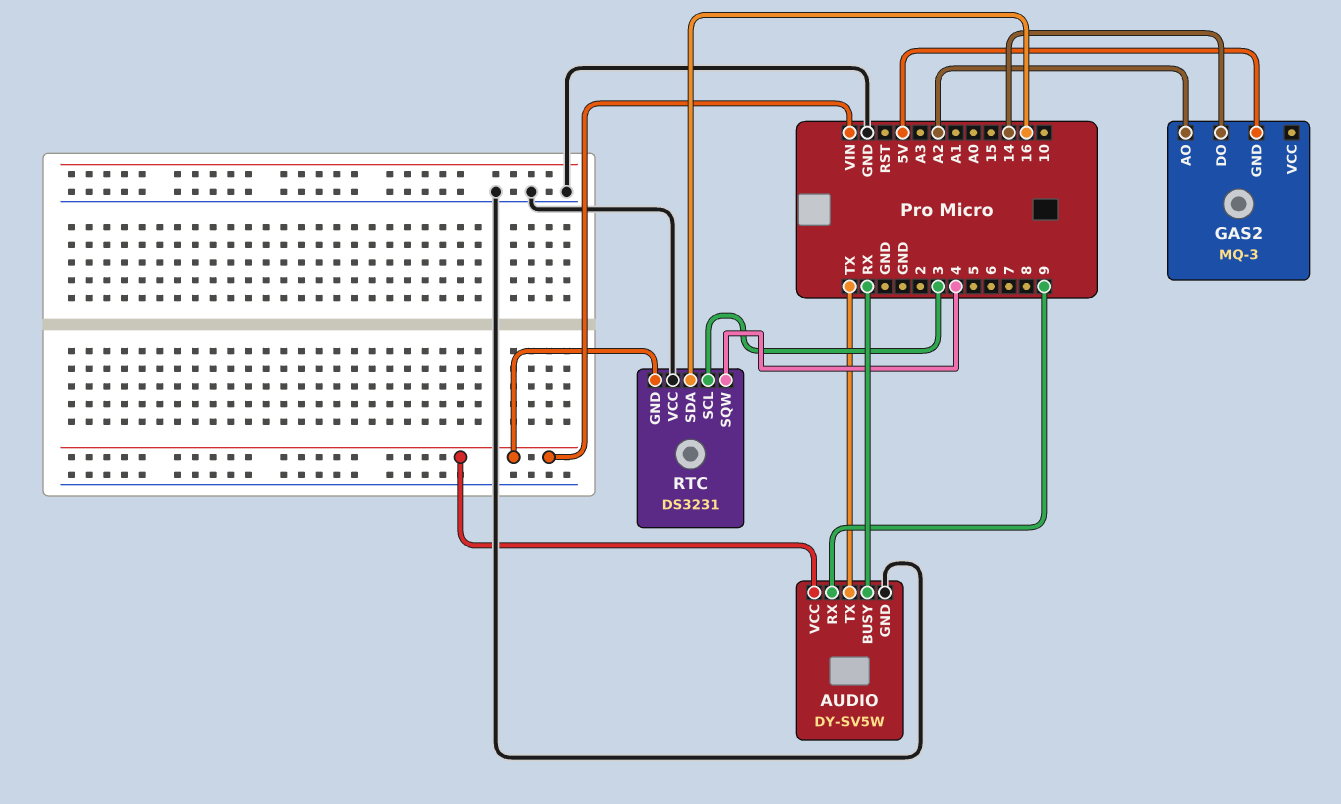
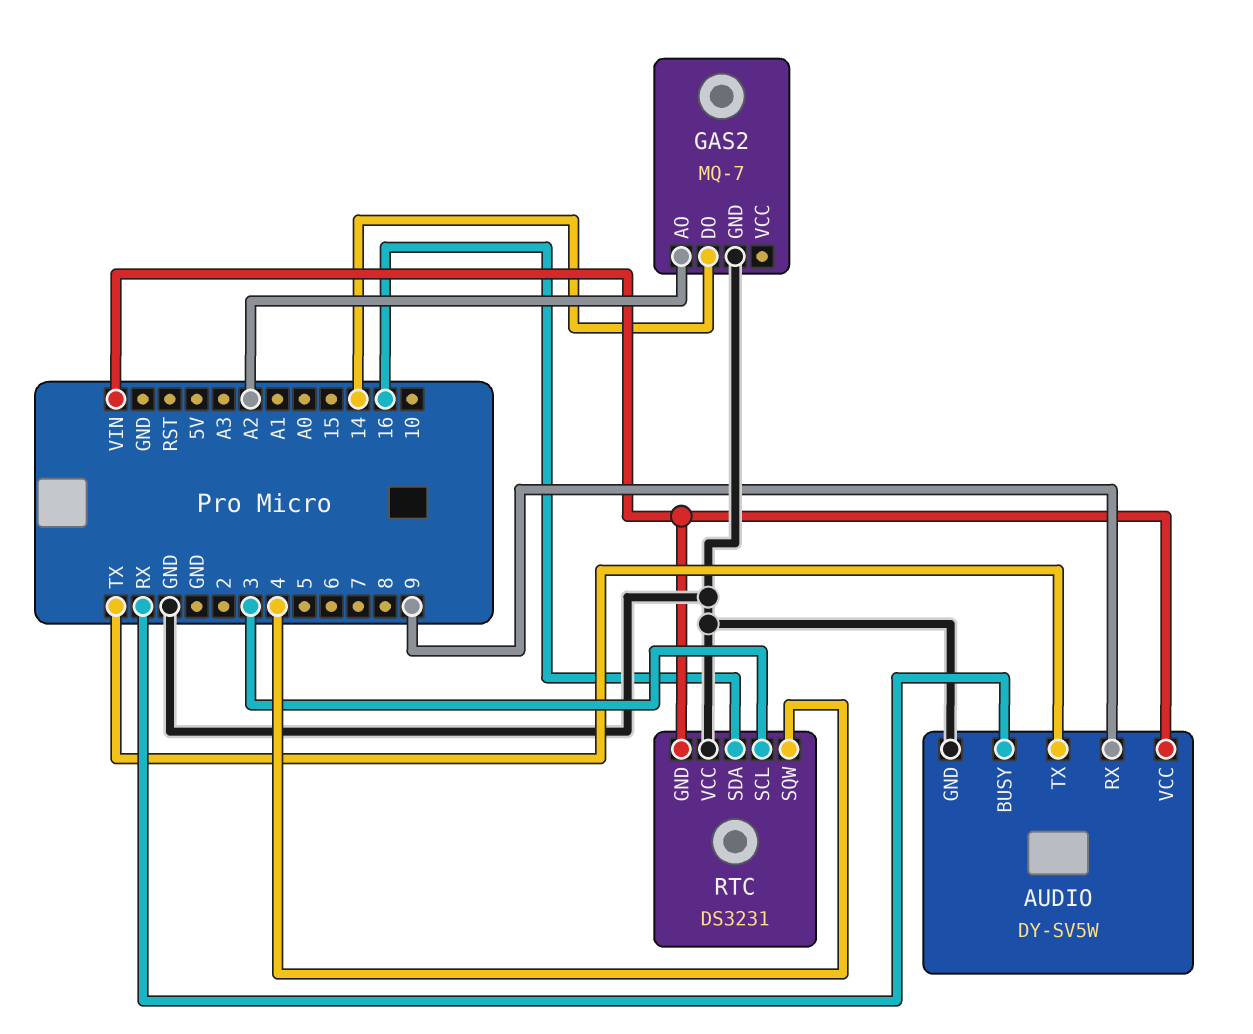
GAS2: MQ-3 -> MQ-7
GAS2 pin GND: 5V -> GND

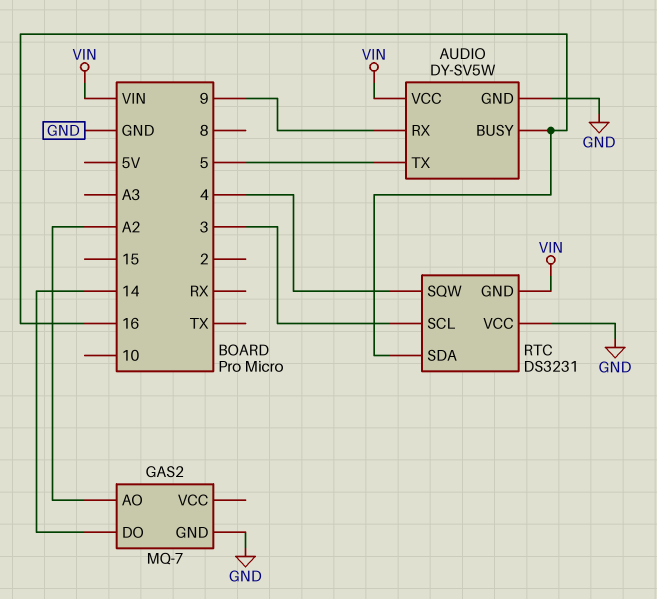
AUDIO pin BUSY: RX -> 16
AUDIO pin TX: TX -> 5

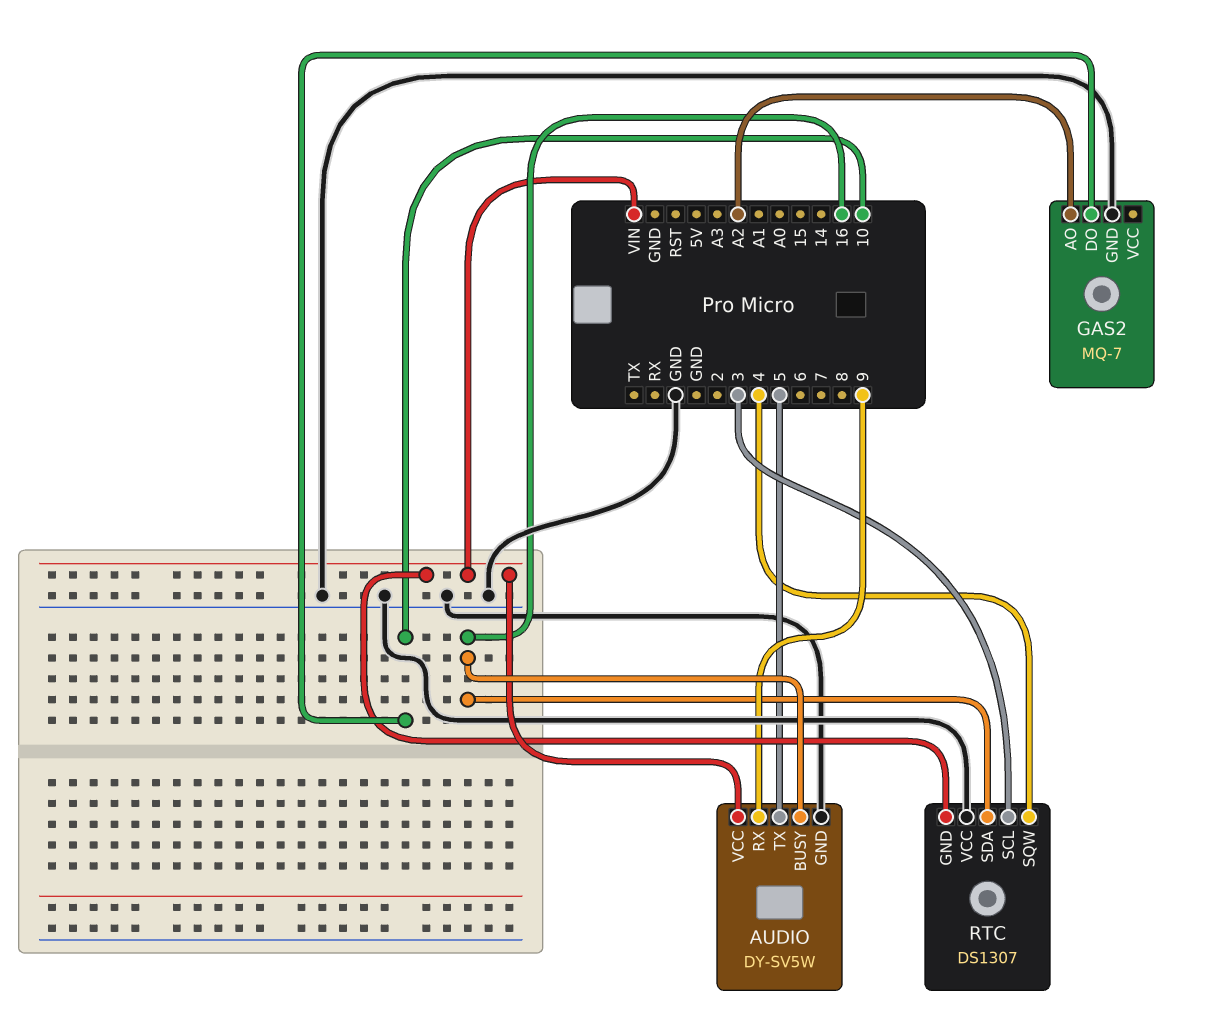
GAS2 pin DO: 14 -> 10
RTC: DS3231 -> DS1307

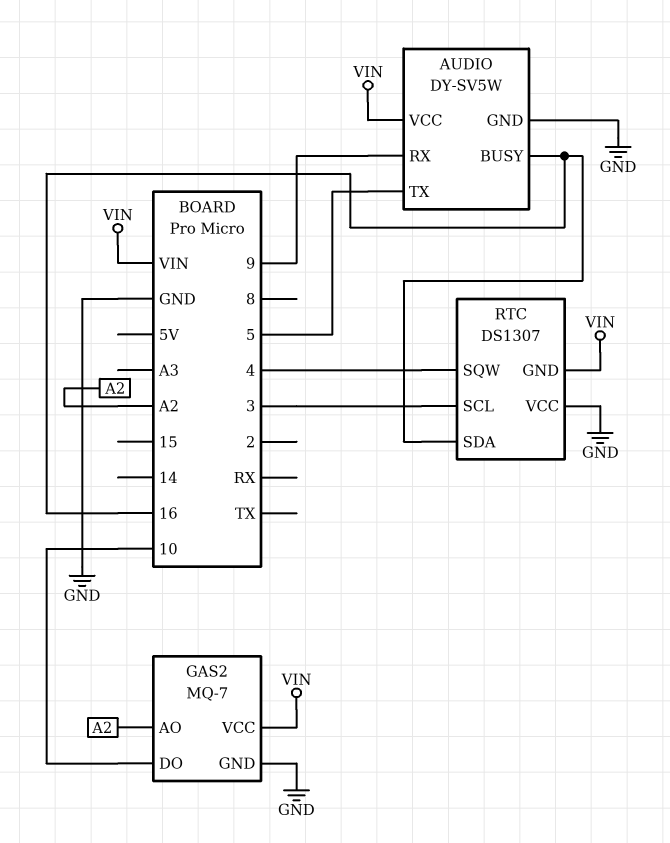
GAS2 pin VCC: none -> VIN

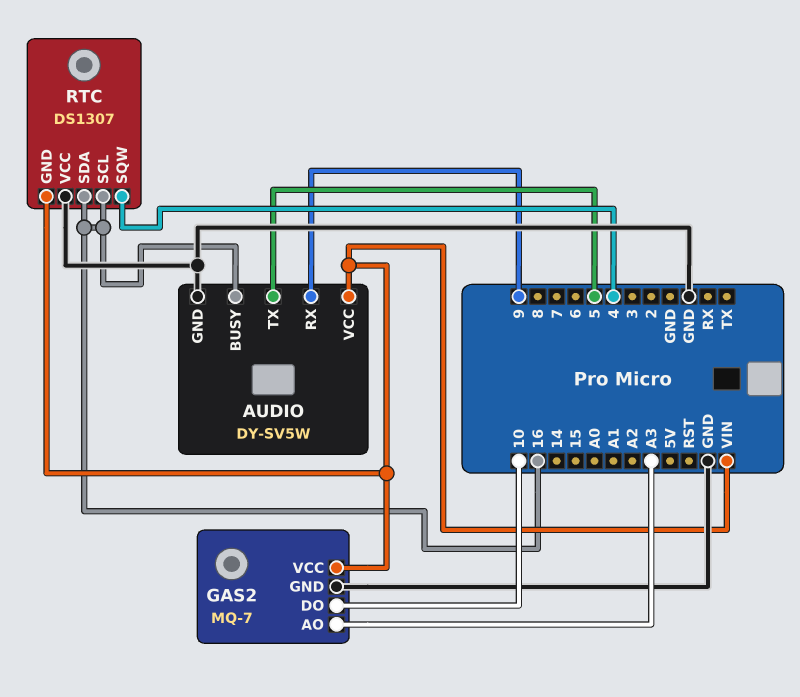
GAS2 pin AO: A2 -> A3
RTC pin SCL: 3 -> 16

